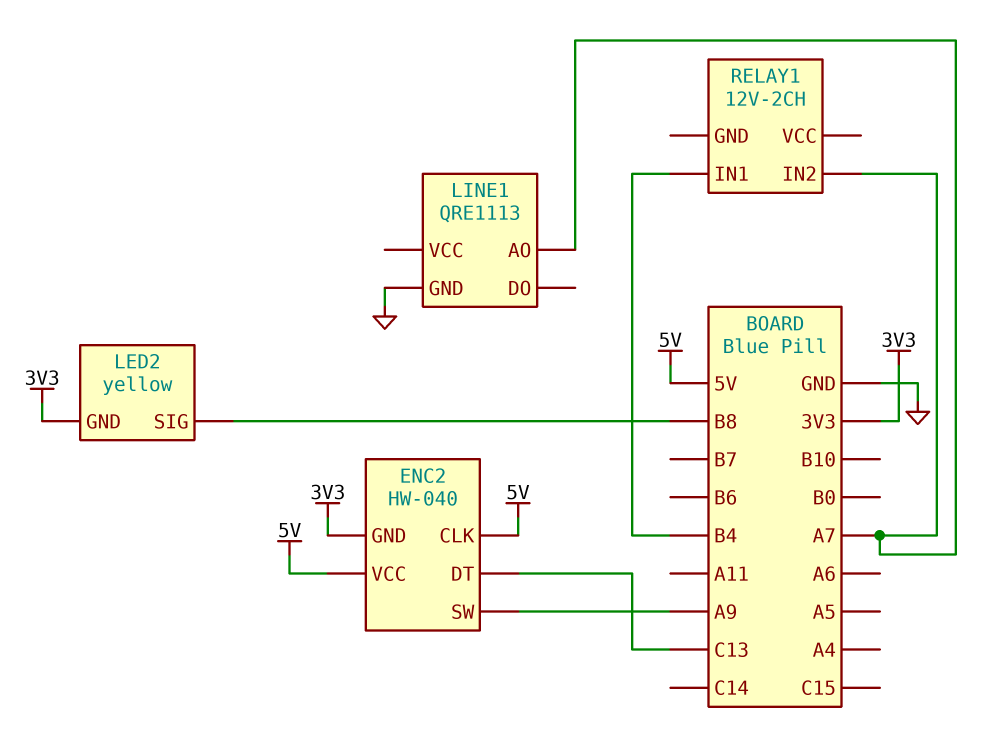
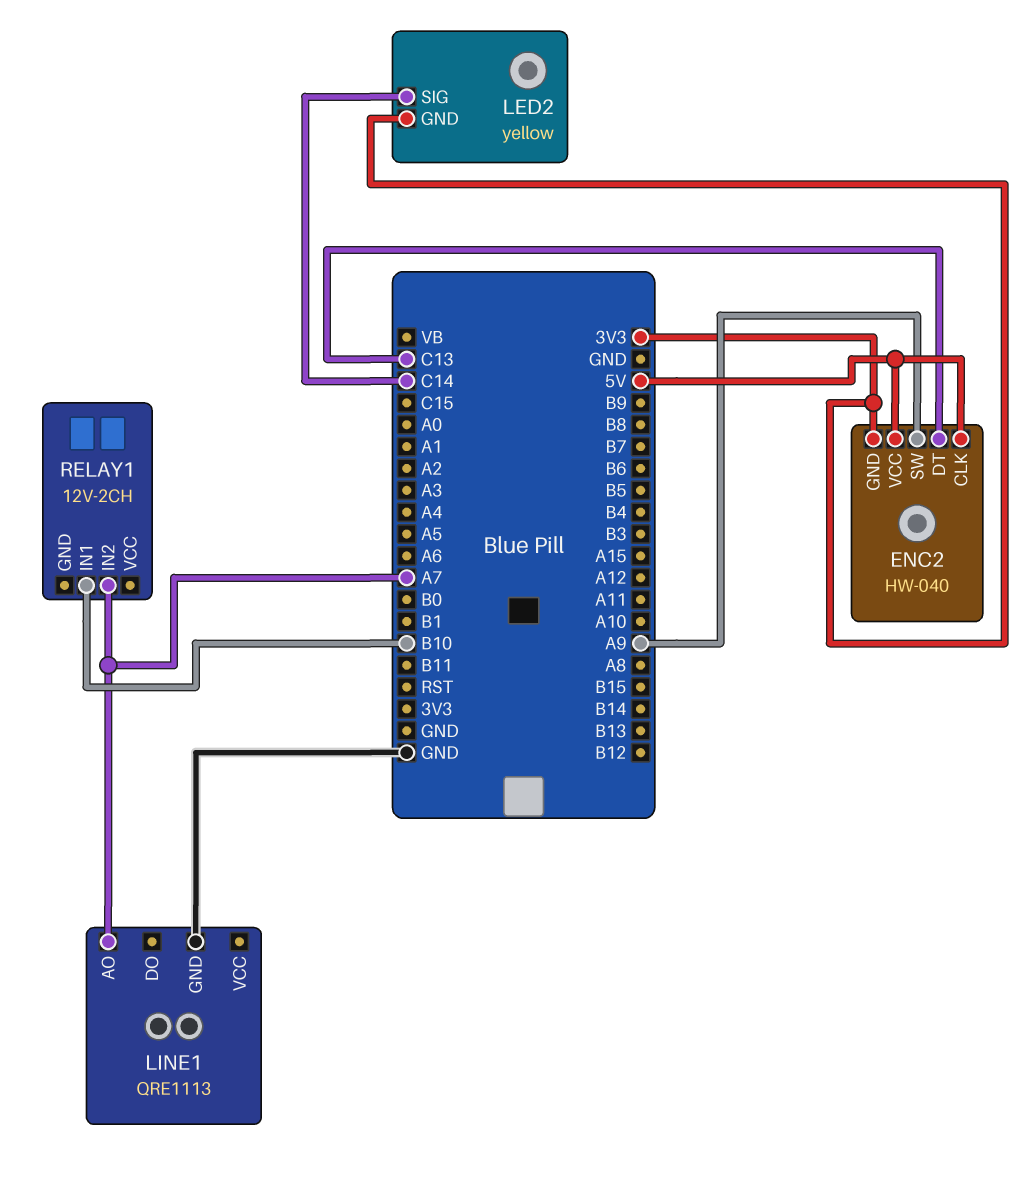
LED2 pin SIG: B8 -> C14
RELAY1 pin IN1: B4 -> B10

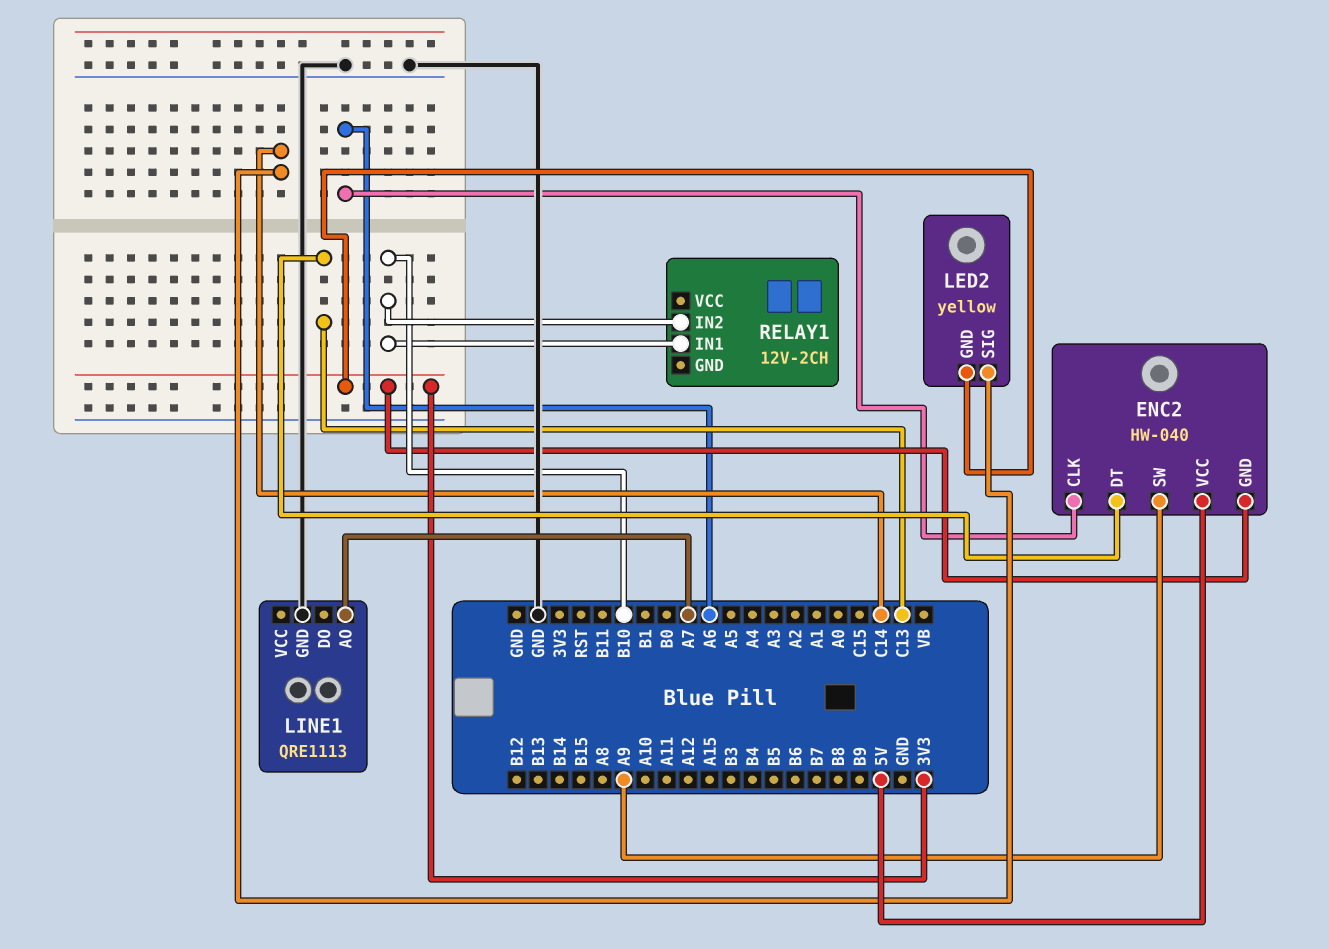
ENC2 pin CLK: 5V -> A6
RELAY1 pin IN2: A7 -> B10

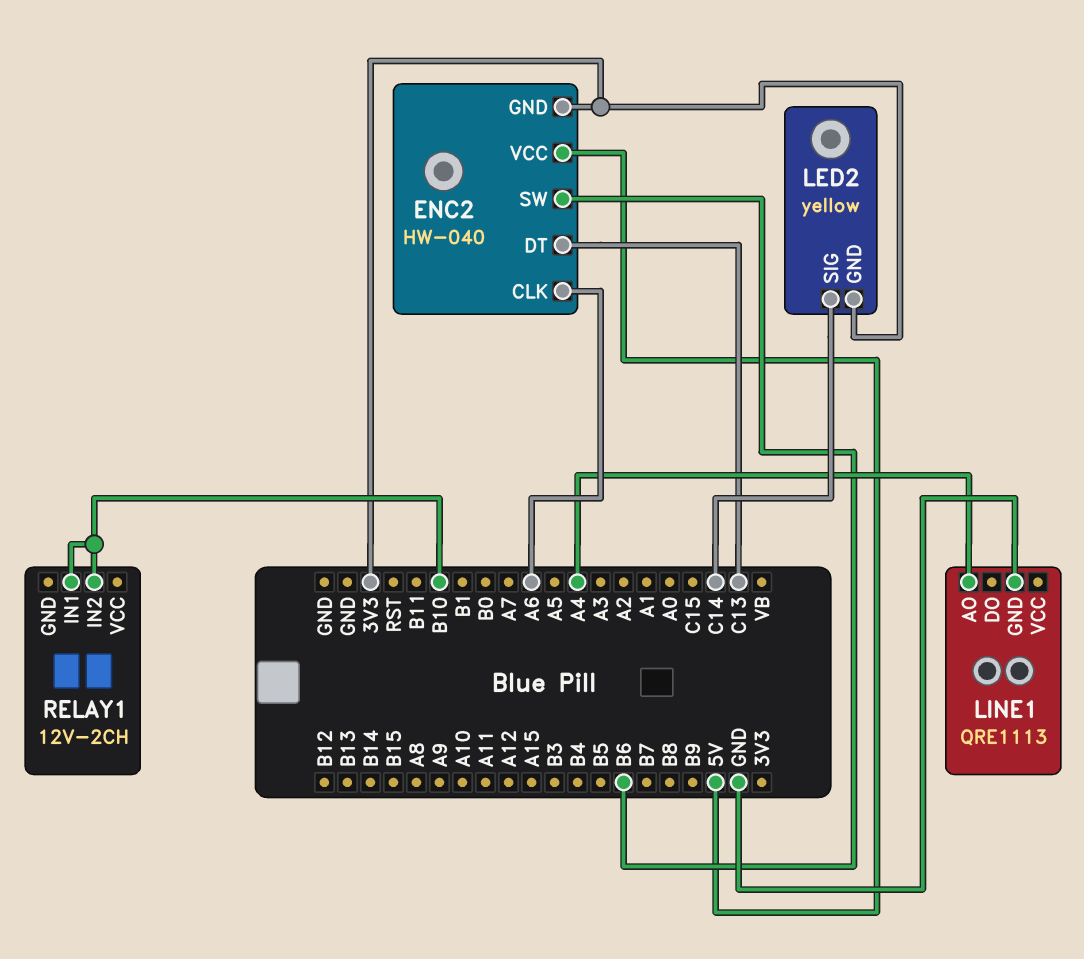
ENC2 pin SW: A9 -> B6
LINE1 pin AO: A7 -> A4

